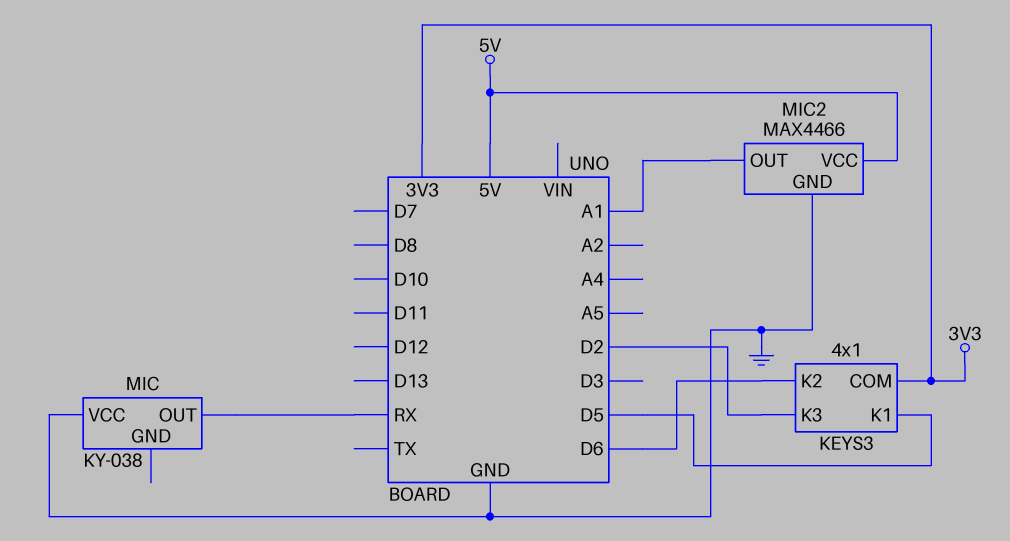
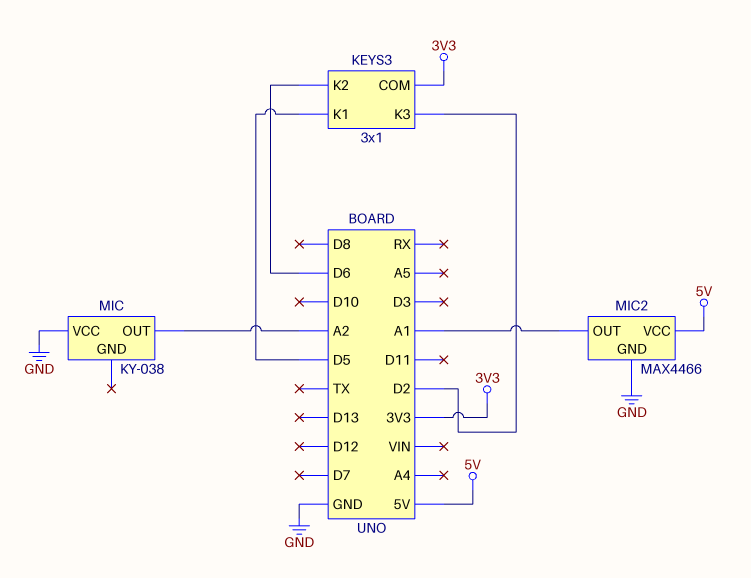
KEYS3: 4x1 -> 3x1
MIC pin OUT: RX -> A2

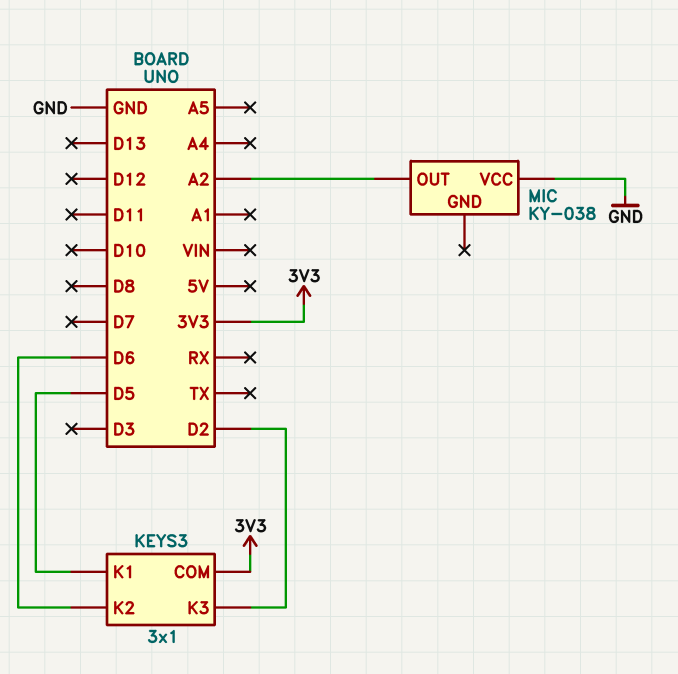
MIC2: MAX4466 -> none
MIC2 pin GND: GND -> none
MIC2 pin OUT: A1 -> none
MIC2 pin VCC: 5V -> none

